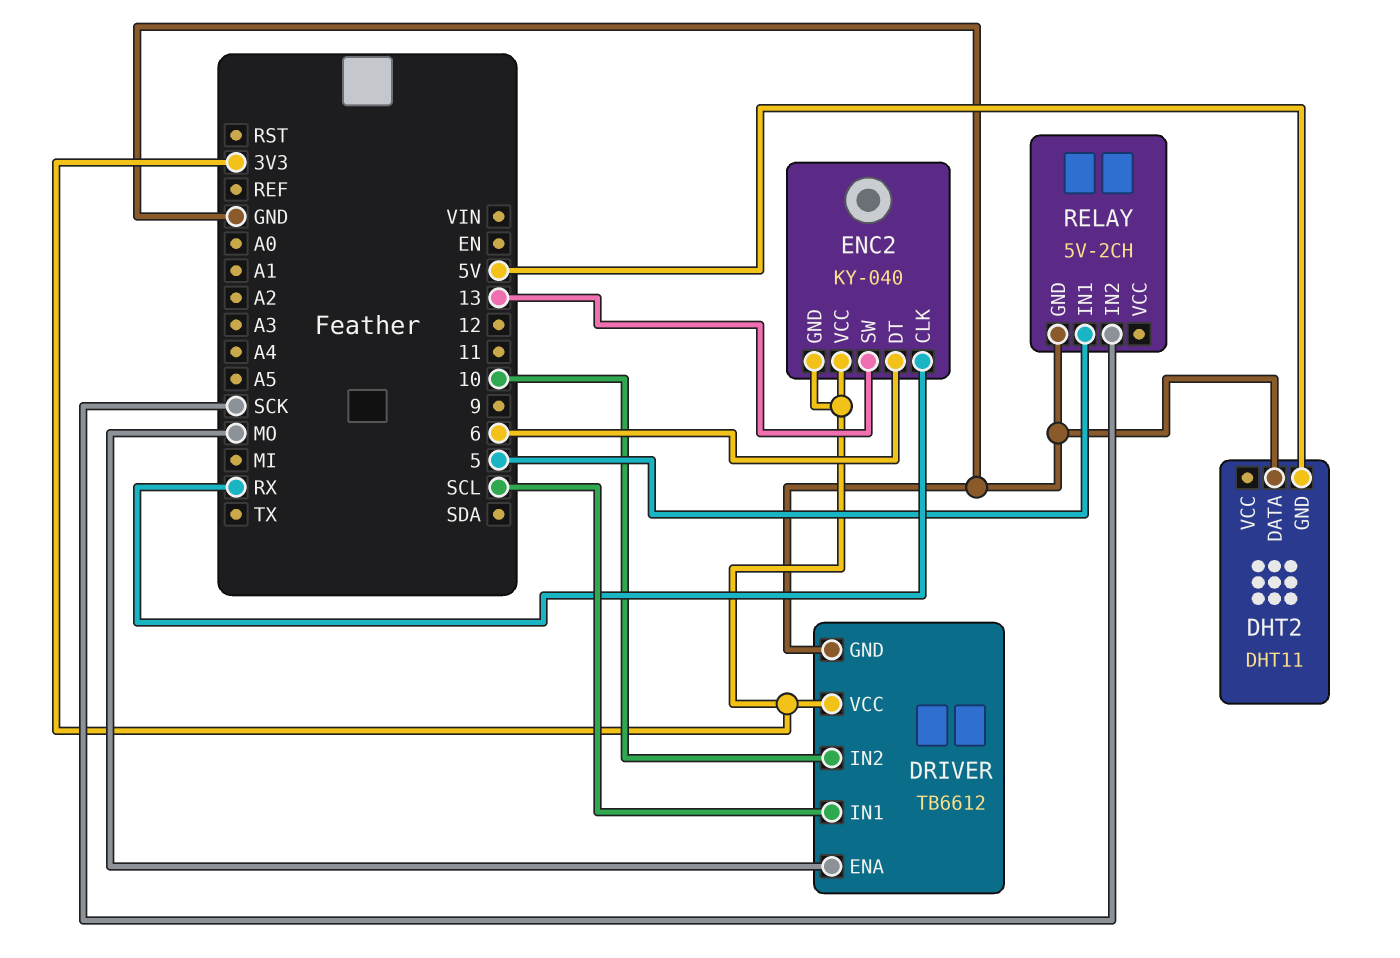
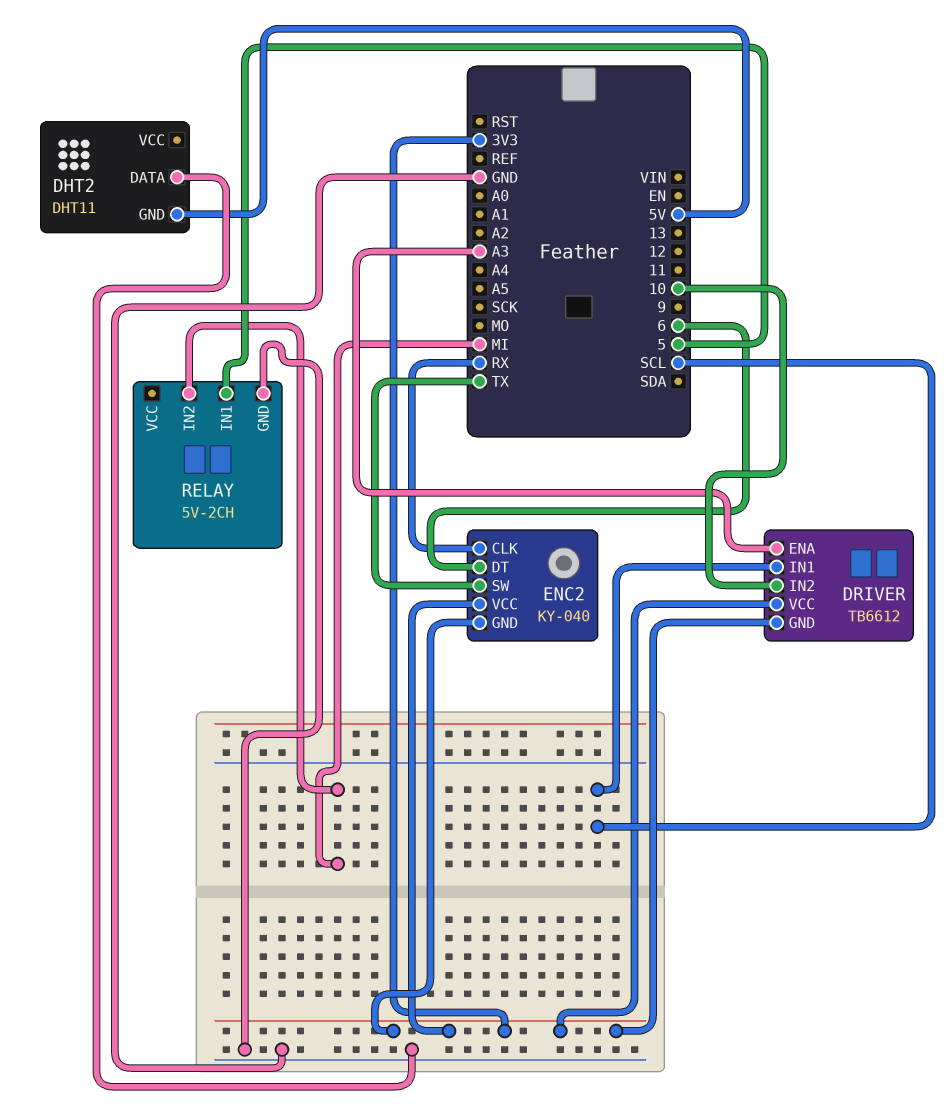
DRIVER pin ENA: MO -> A3
DRIVER pin GND: GND -> 3V3
ENC2 pin SW: 13 -> TX
RELAY pin IN2: SCK -> MI

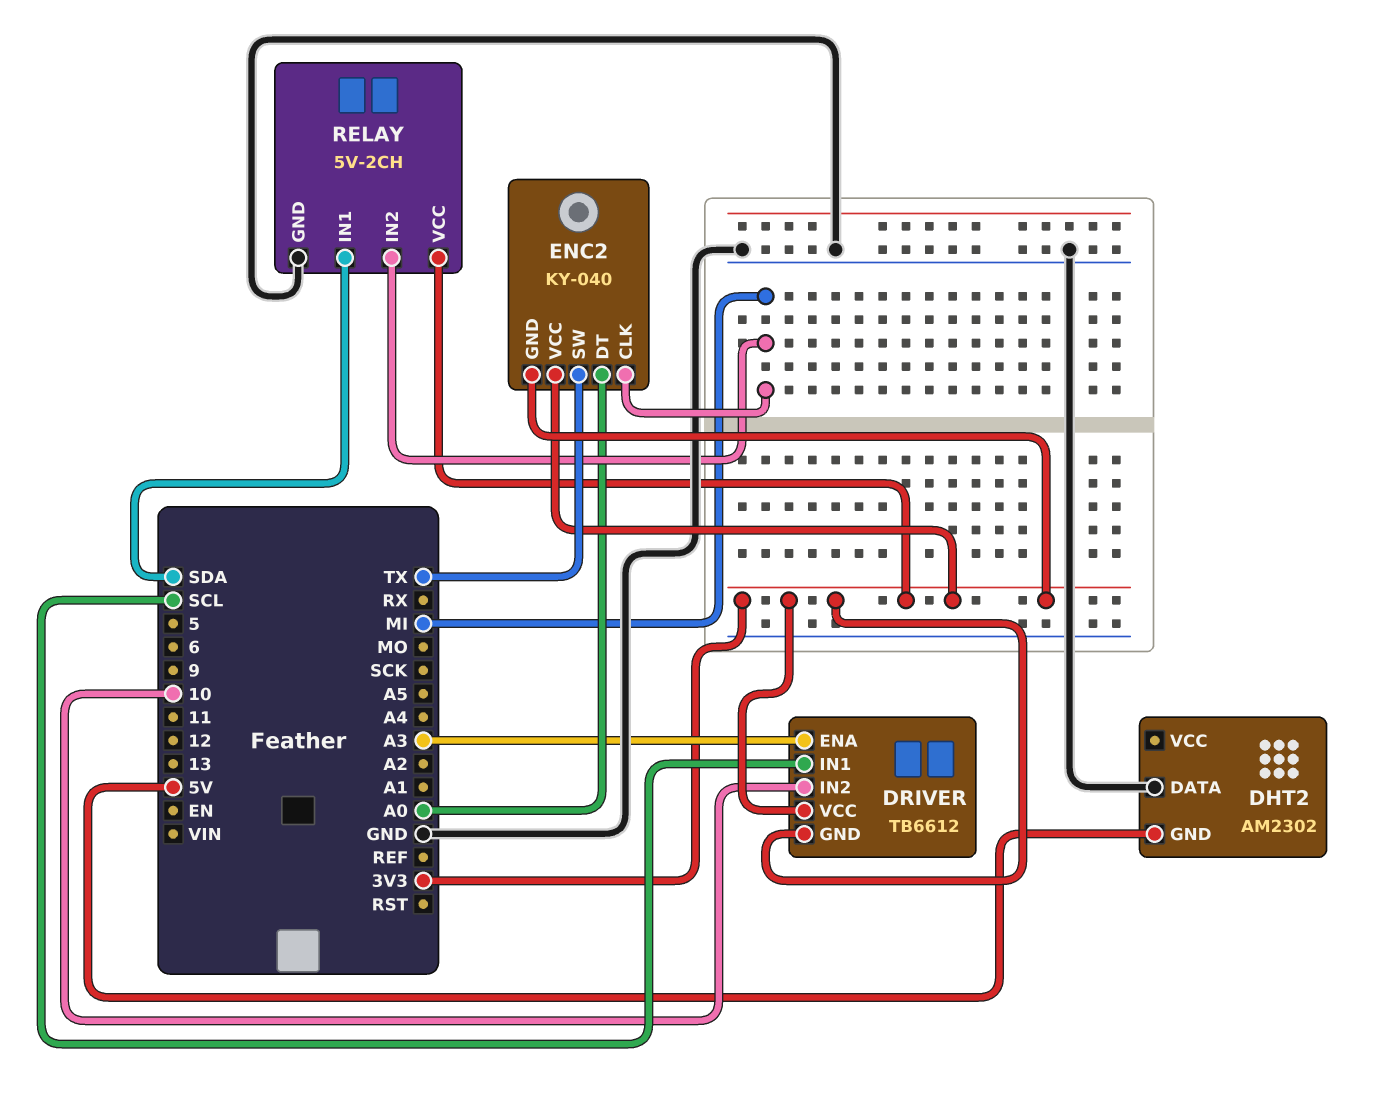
DHT2: DHT11 -> AM2302
ENC2 pin CLK: RX -> MI
ENC2 pin DT: 6 -> A0
RELAY pin IN1: 5 -> SDA
RELAY pin VCC: none -> 3V3

